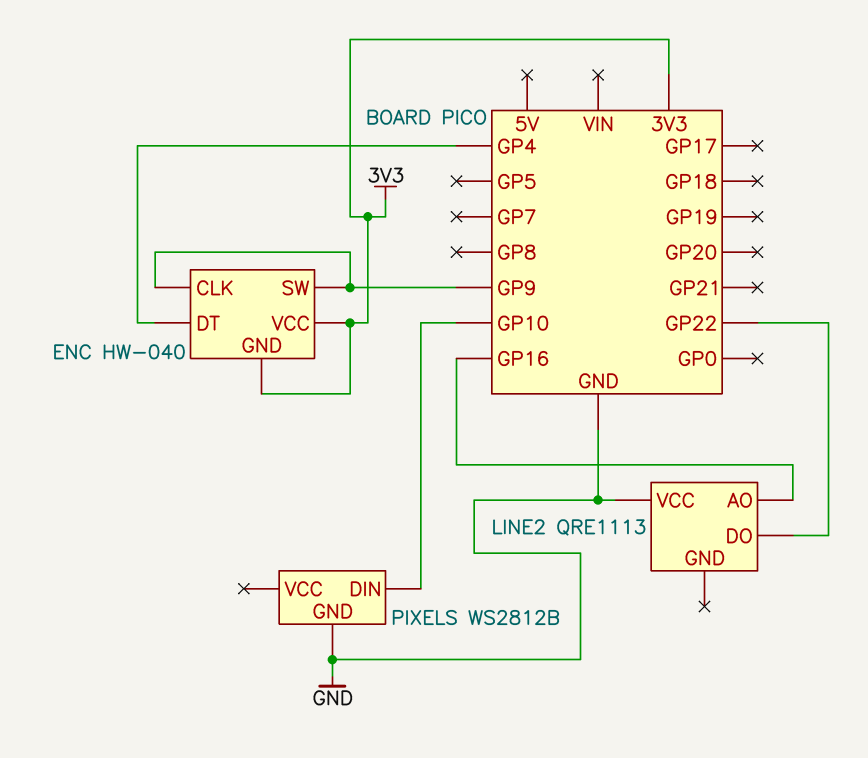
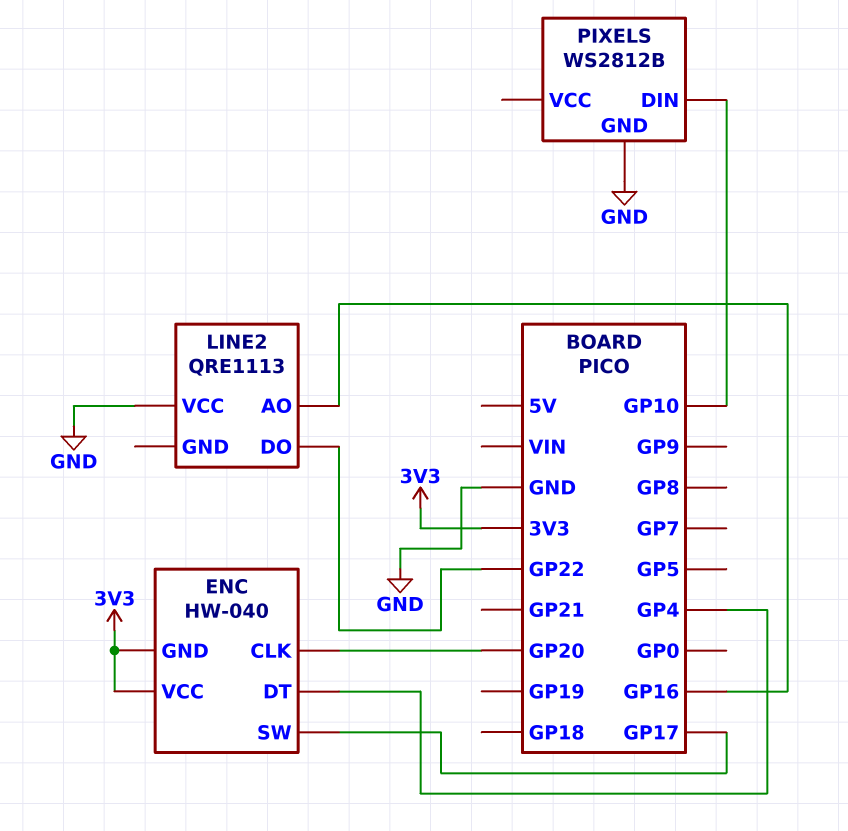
ENC pin CLK: GP9 -> GP20
ENC pin SW: GP9 -> GP17

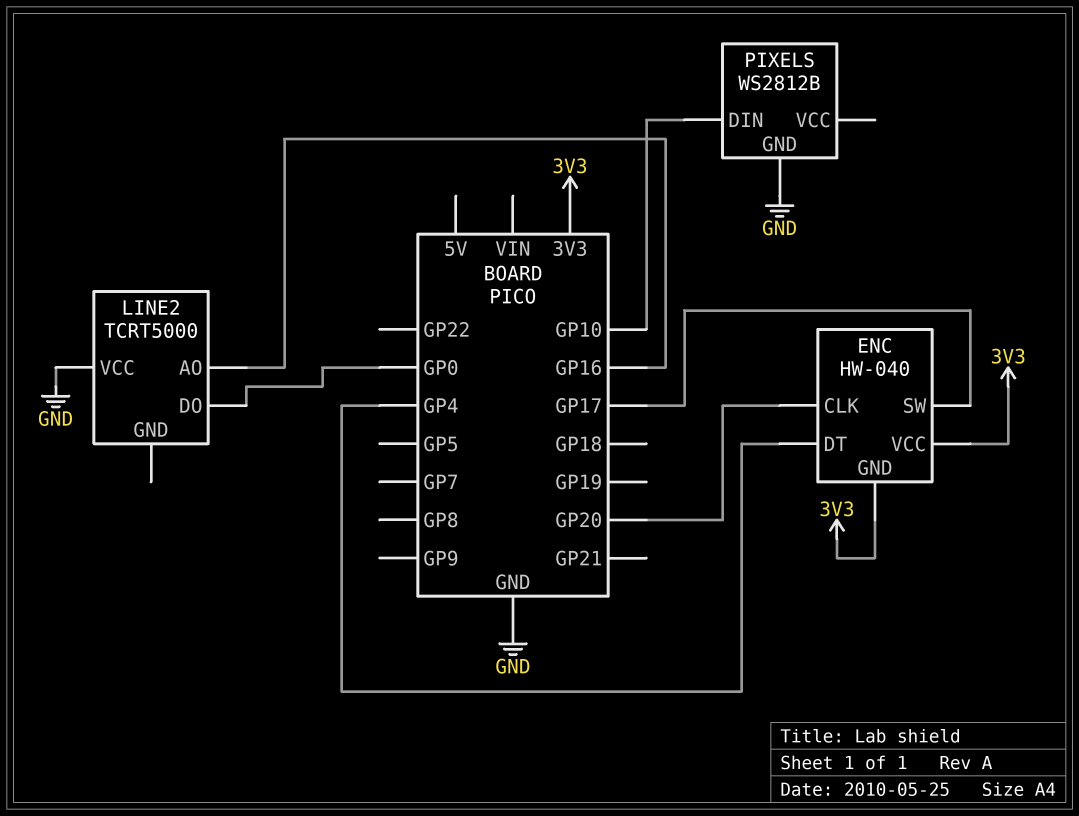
LINE2: QRE1113 -> TCRT5000
LINE2 pin DO: GP22 -> GP0

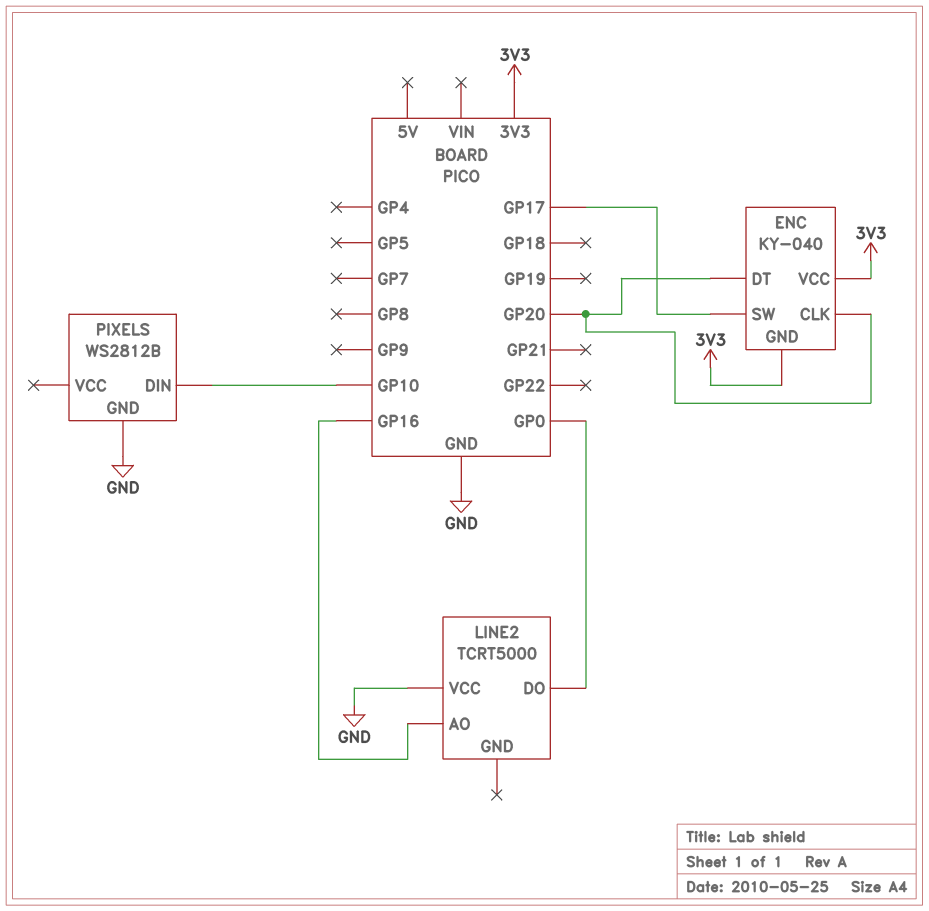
ENC: HW-040 -> KY-040
ENC pin DT: GP4 -> GP20

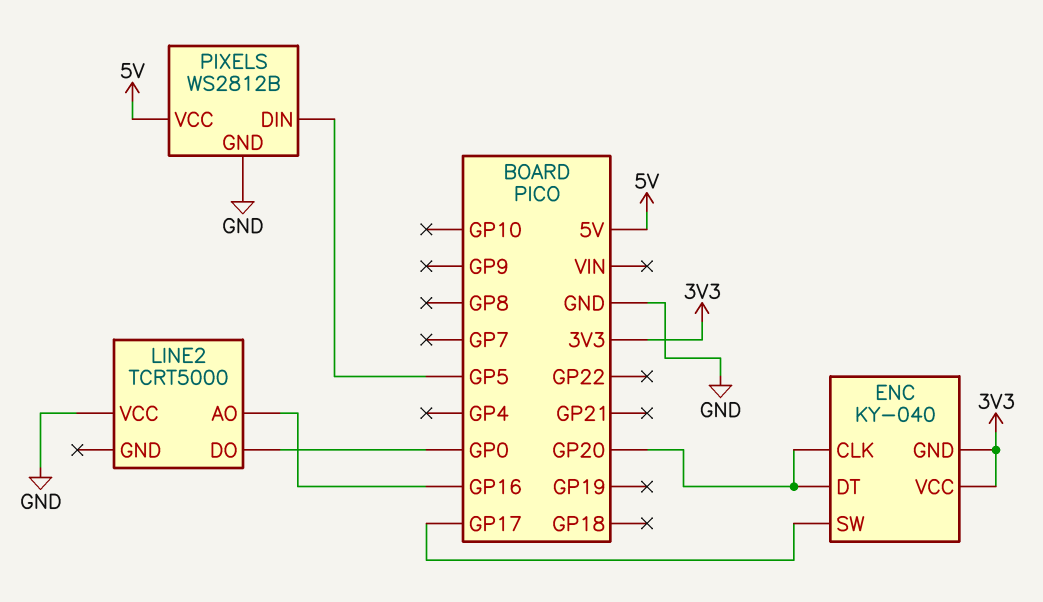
PIXELS pin DIN: GP10 -> GP5
PIXELS pin VCC: none -> 5V

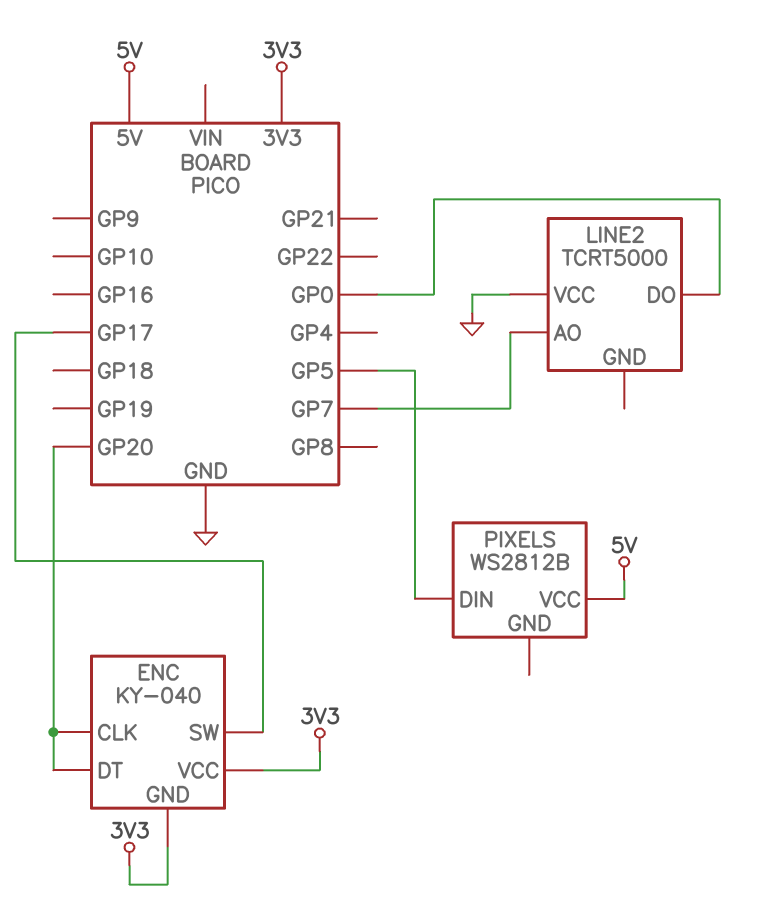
LINE2 pin AO: GP16 -> GP7
PIXELS pin GND: GND -> none

